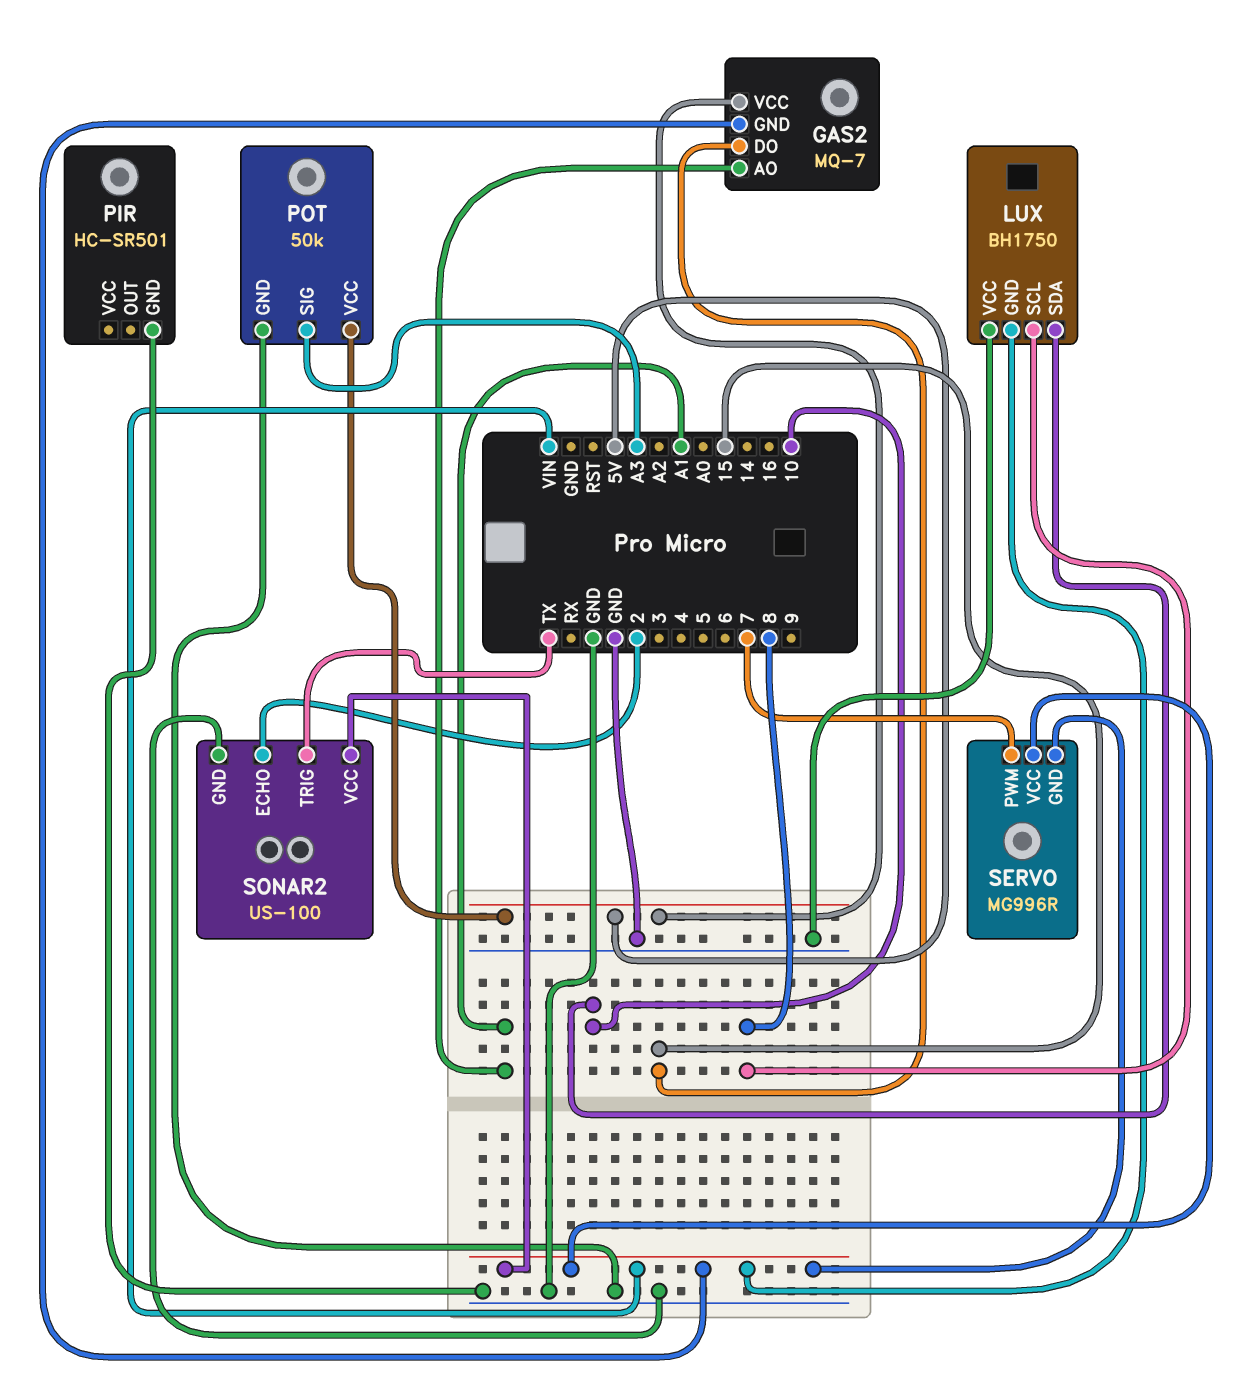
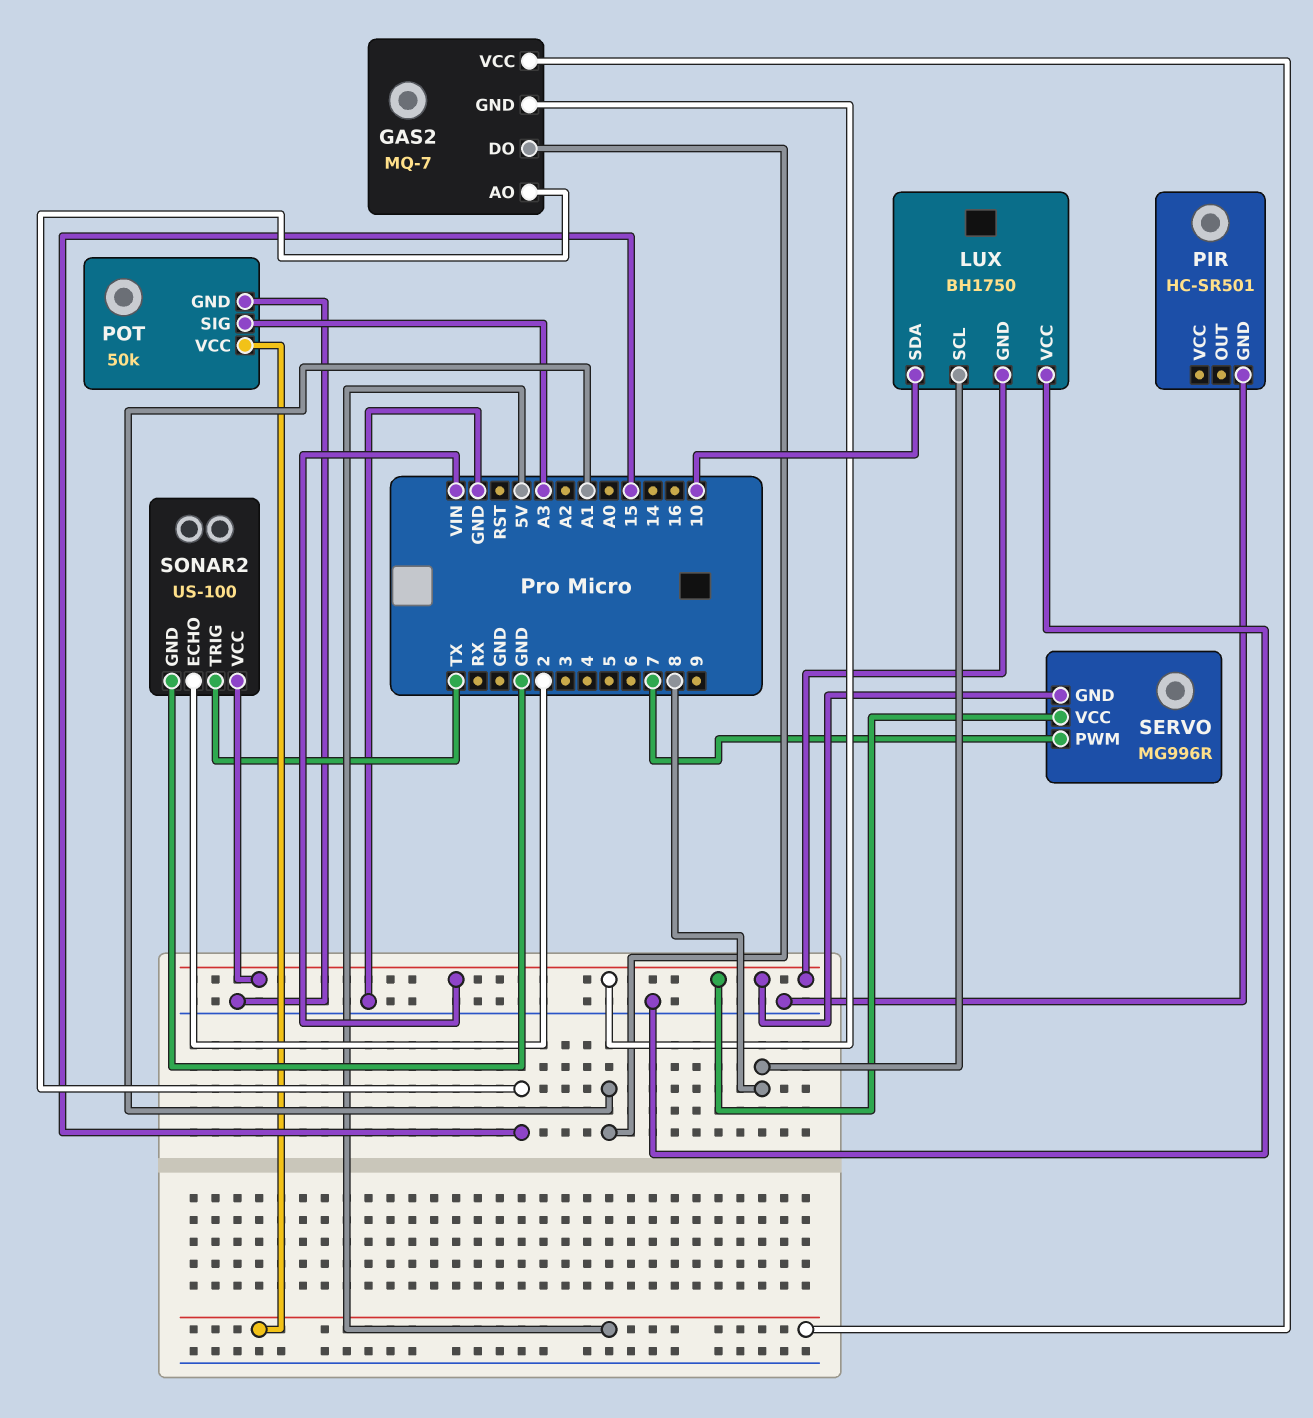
GAS2 pin AO: A1 -> 15
GAS2 pin DO: 15 -> A1

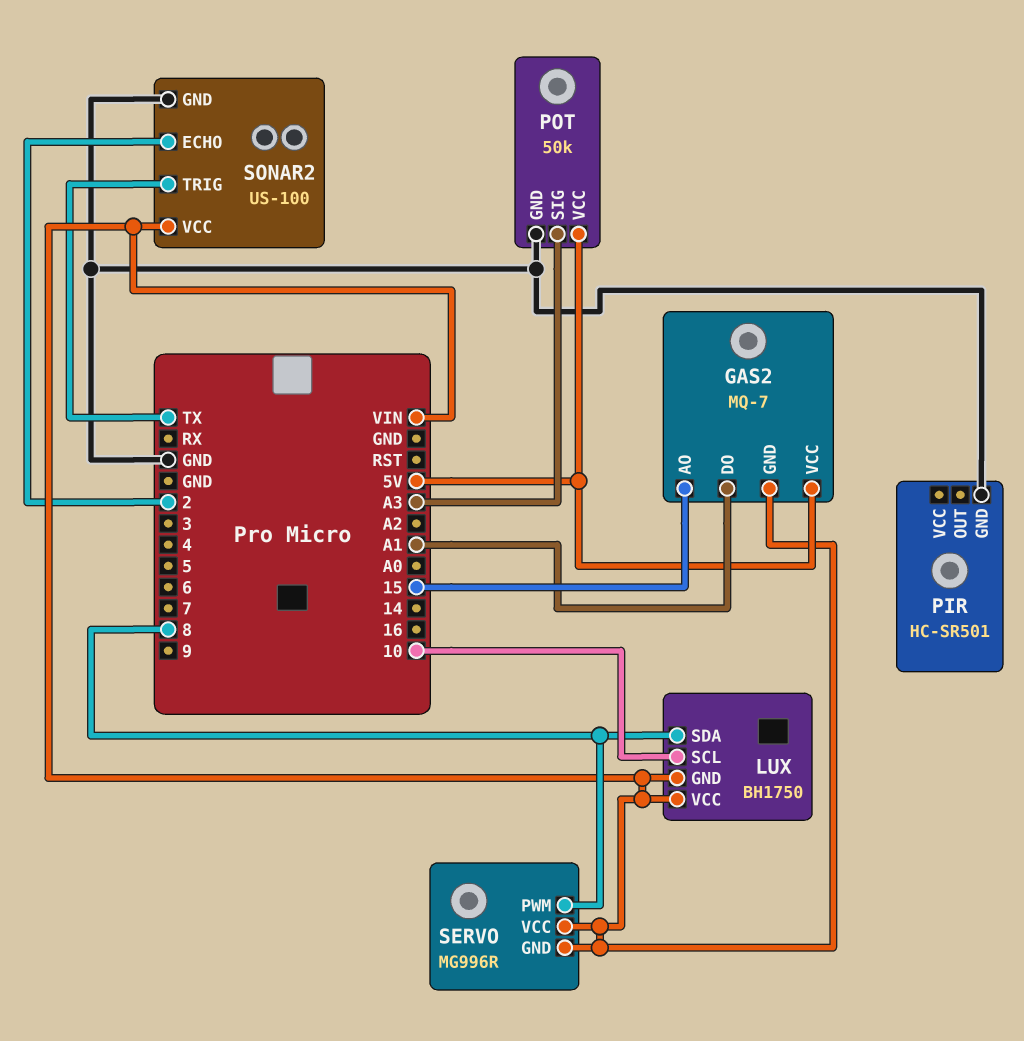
LUX pin SCL: 8 -> 10
LUX pin SDA: 10 -> 8
LUX pin VCC: GND -> VIN
SERVO pin PWM: 7 -> 8

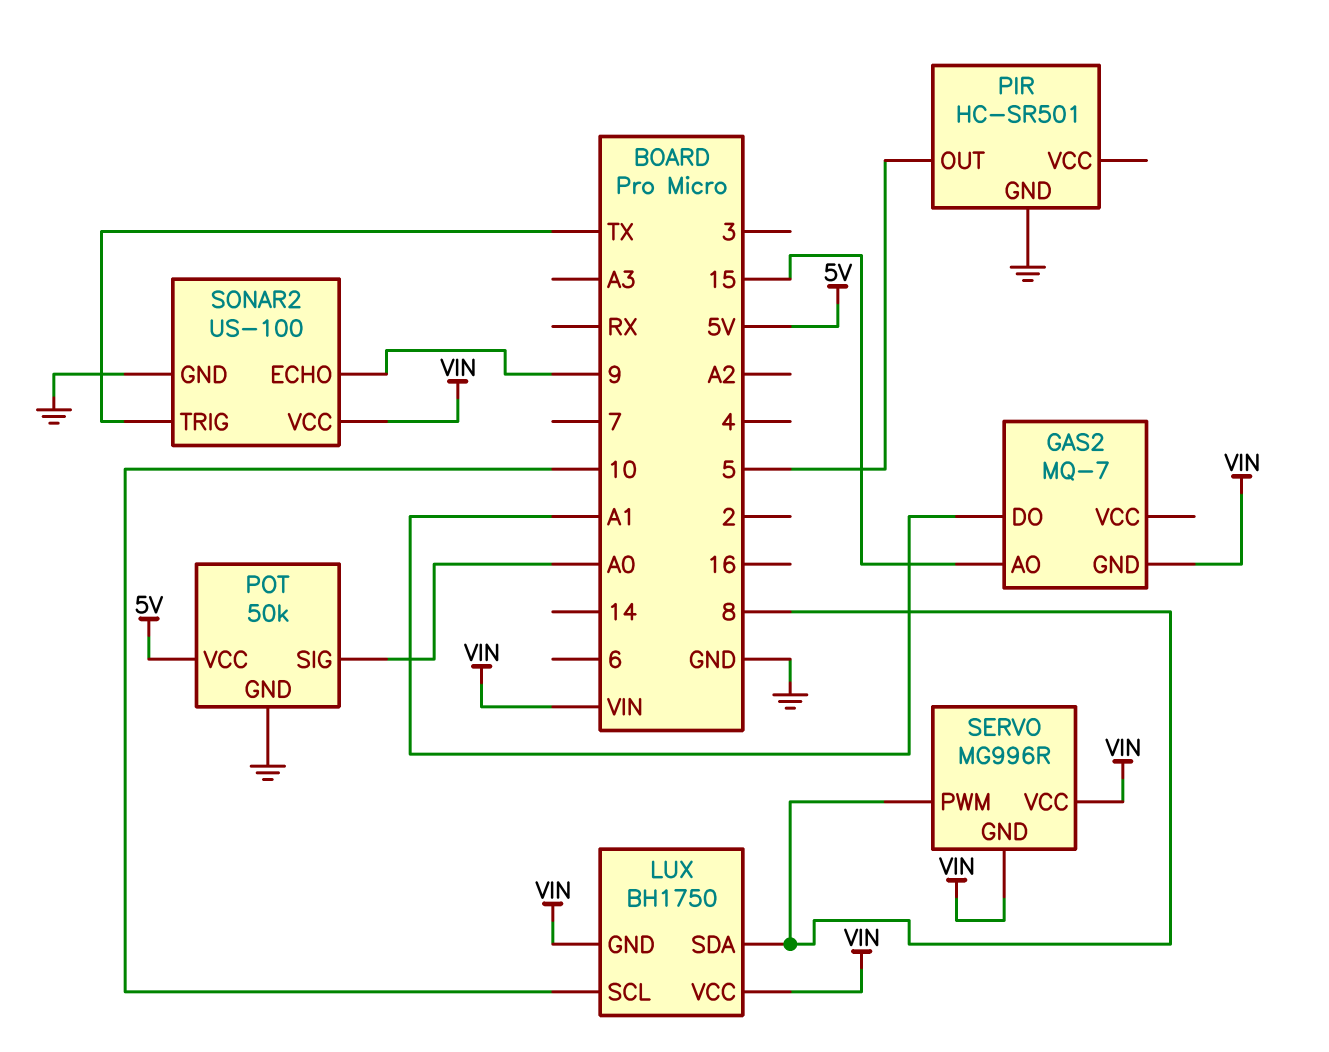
GAS2 pin VCC: 5V -> none
PIR pin OUT: none -> 5
POT pin SIG: A3 -> A0
SONAR2 pin ECHO: 2 -> 9

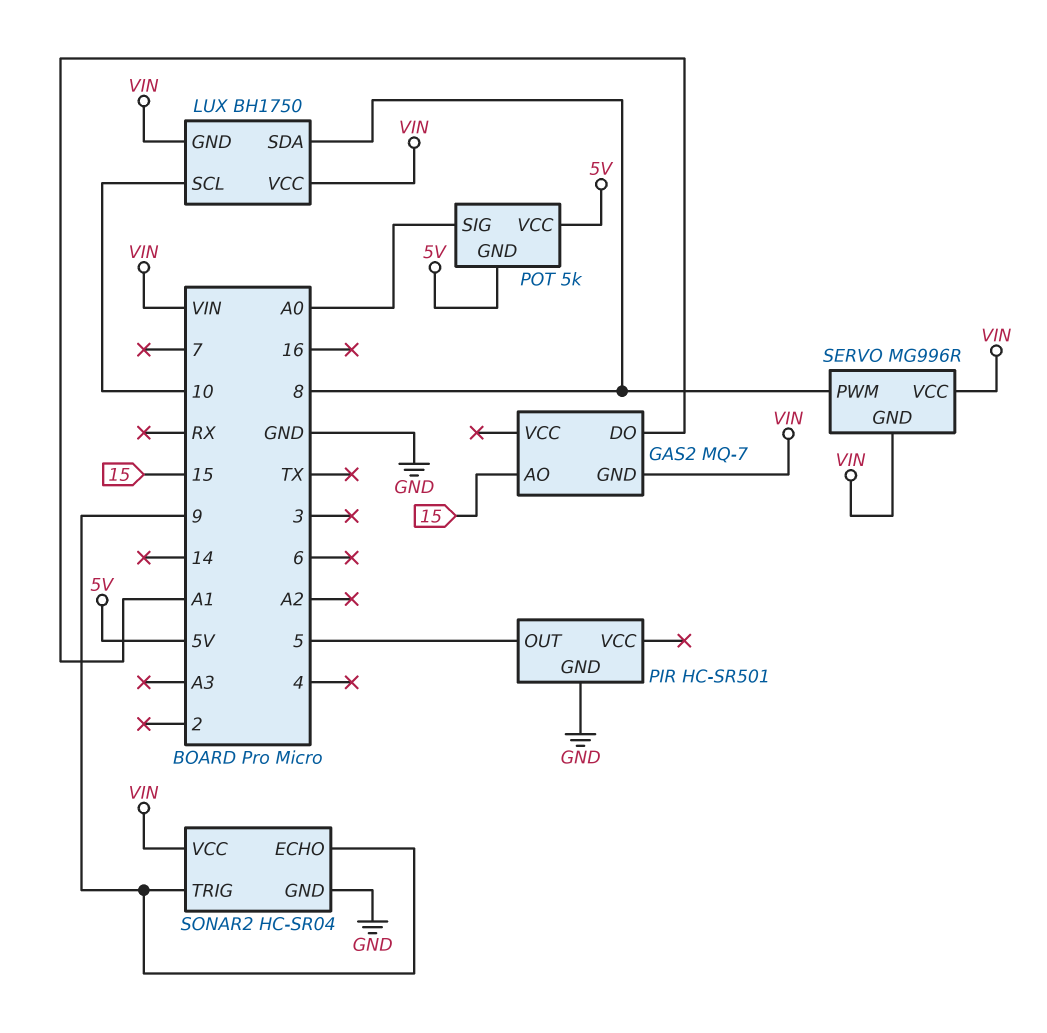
POT: 50k -> 5k
POT pin GND: GND -> 5V
SONAR2: US-100 -> HC-SR04
SONAR2 pin TRIG: TX -> 9

